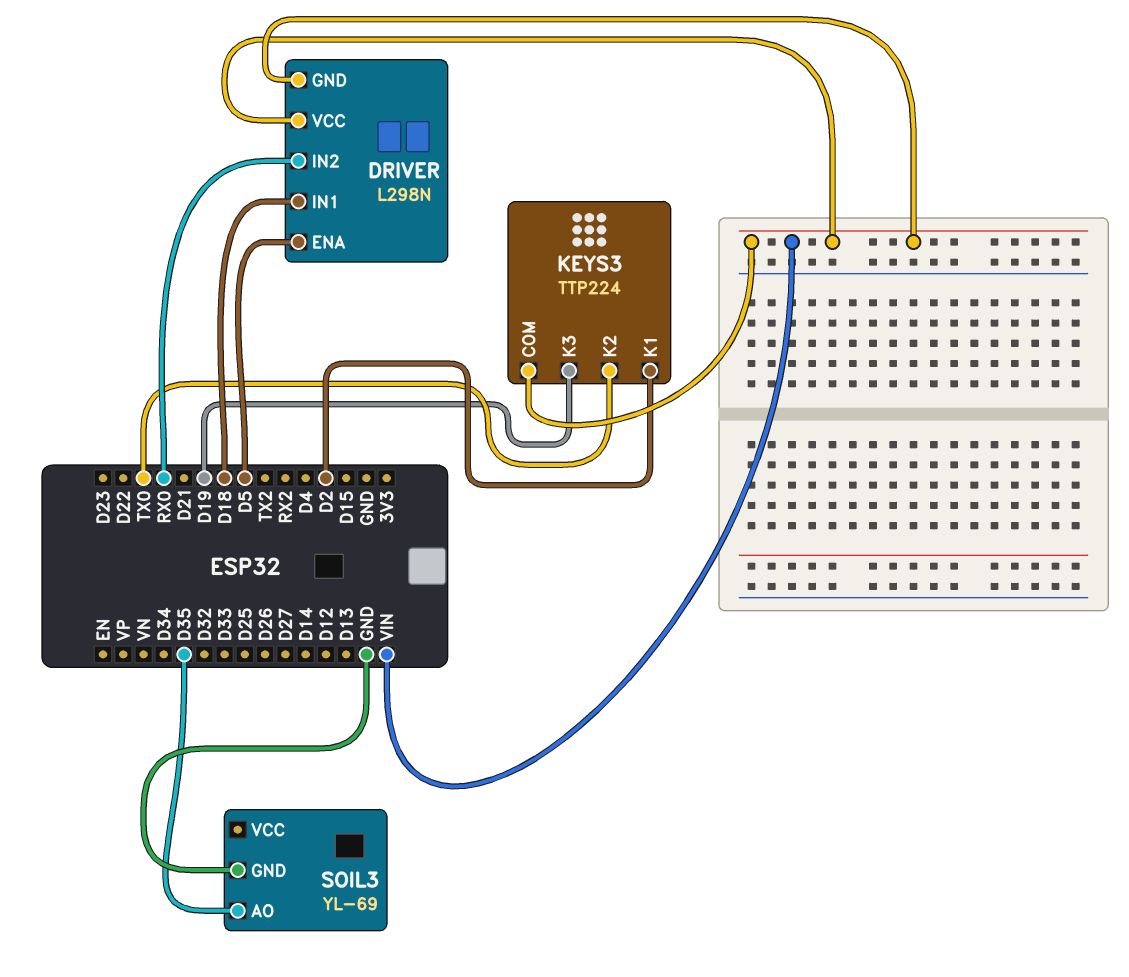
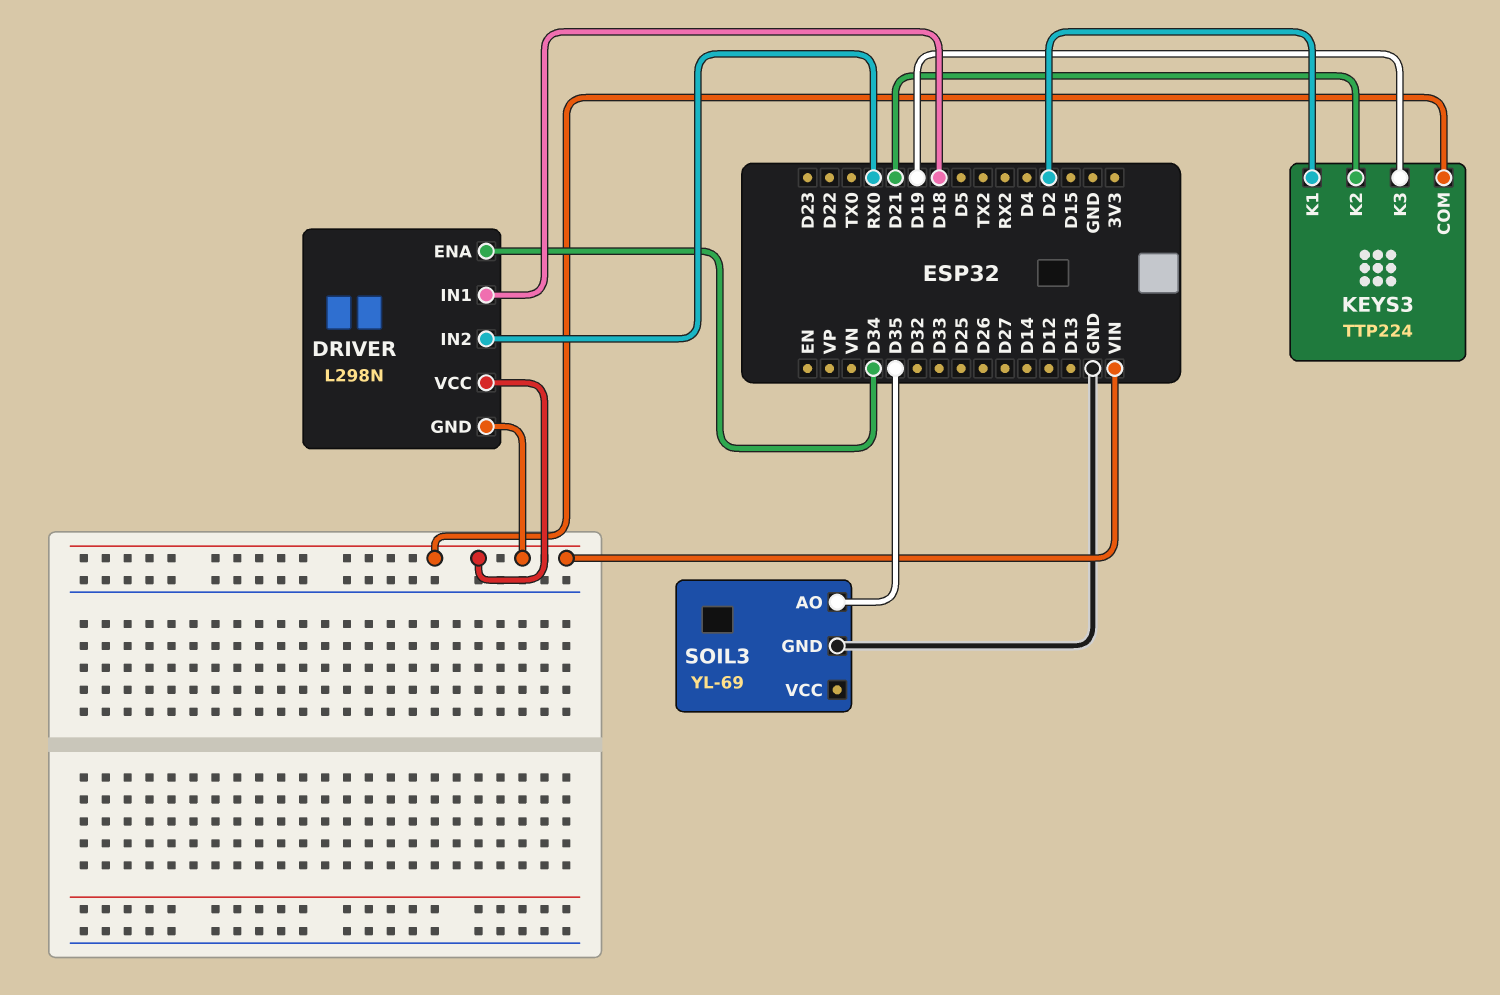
DRIVER pin ENA: D5 -> D34
KEYS3 pin K2: TX0 -> D21

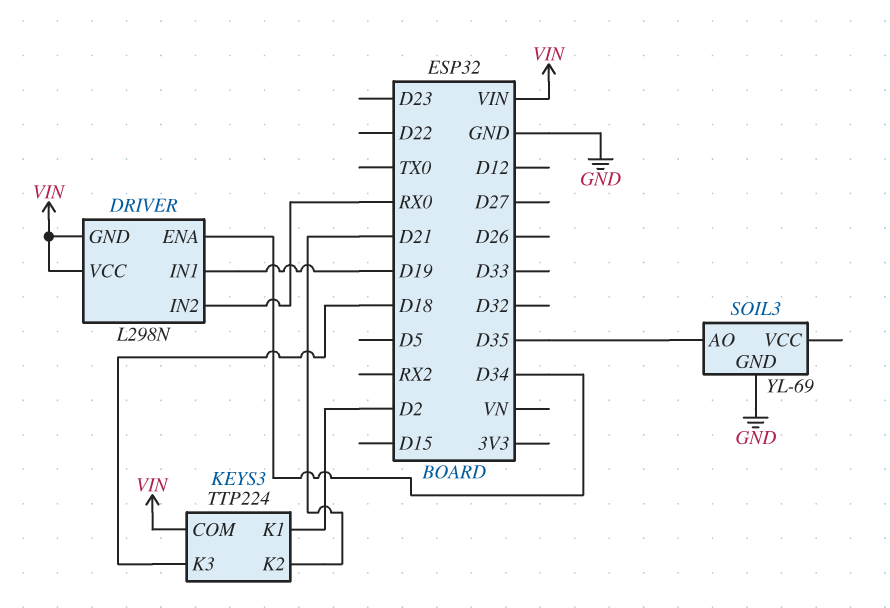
DRIVER pin IN1: D18 -> D19
KEYS3 pin K3: D19 -> D18

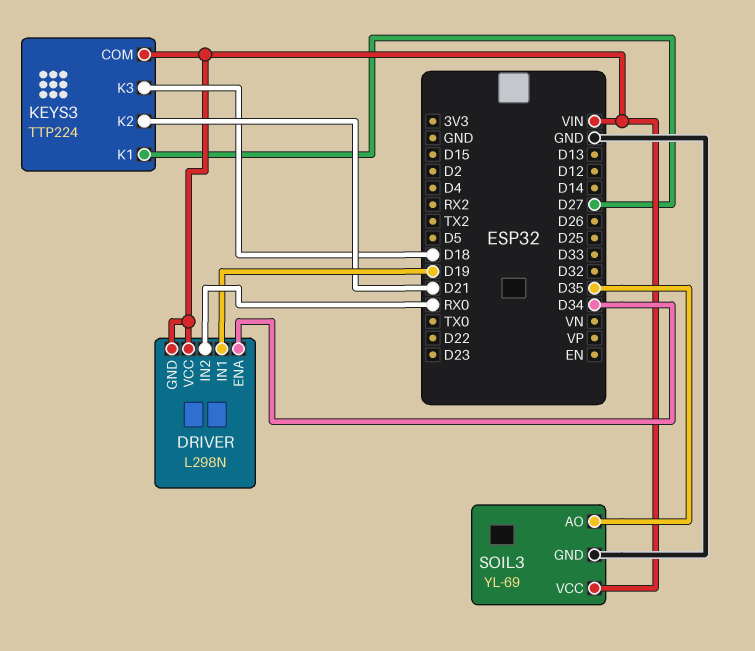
KEYS3 pin K1: D2 -> D27
SOIL3 pin VCC: none -> VIN

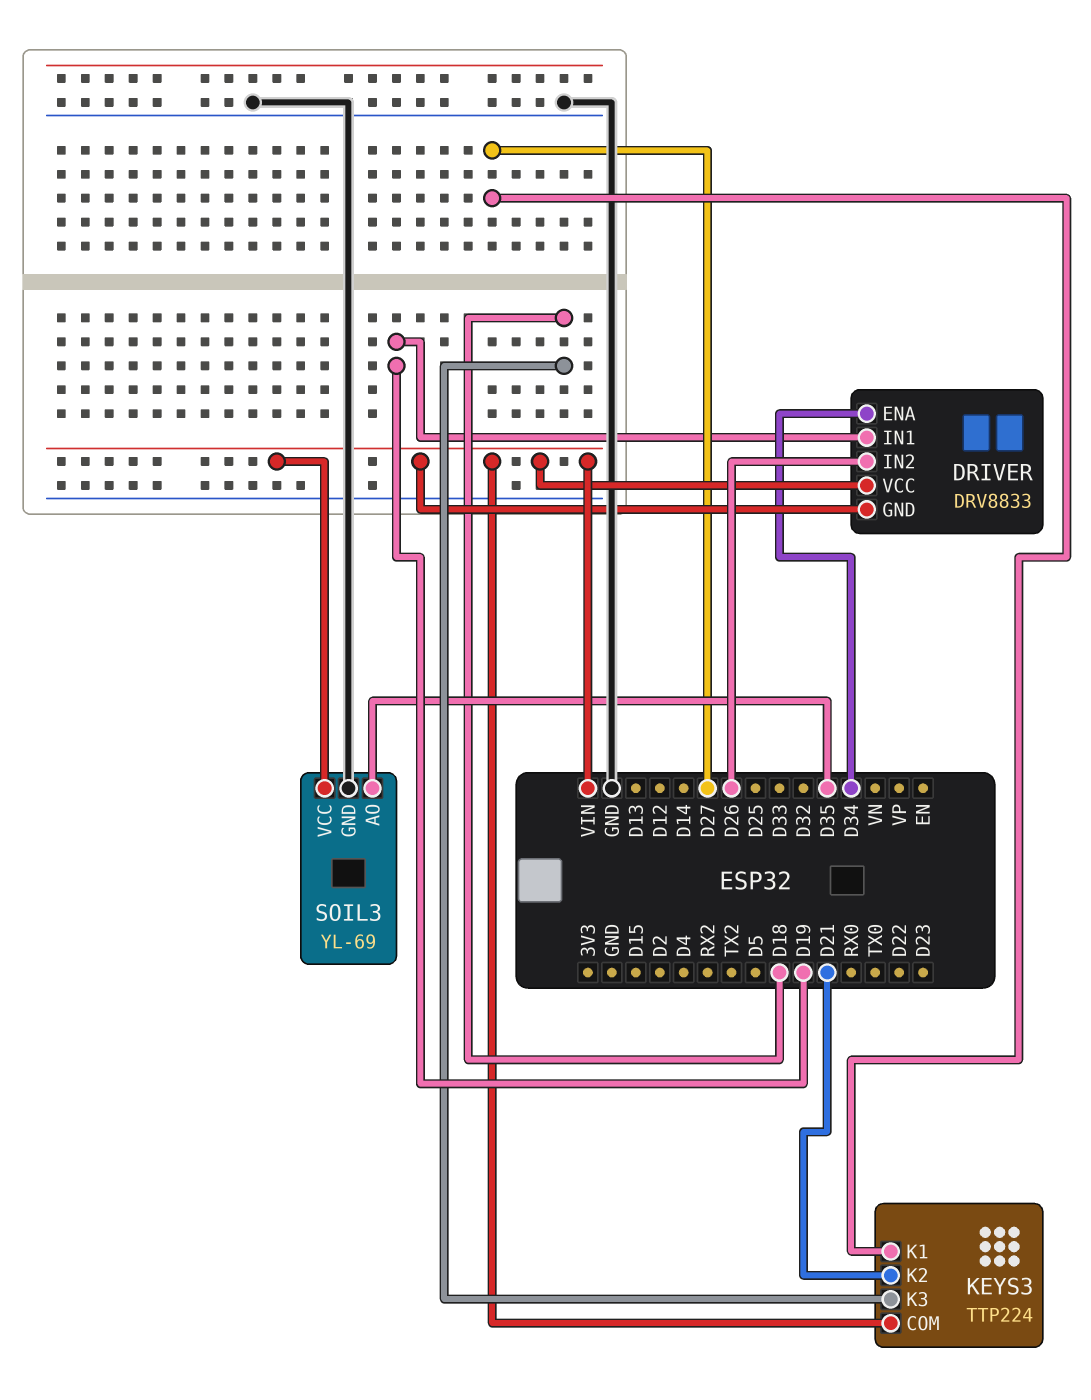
DRIVER: L298N -> DRV8833
DRIVER pin IN2: RX0 -> D26

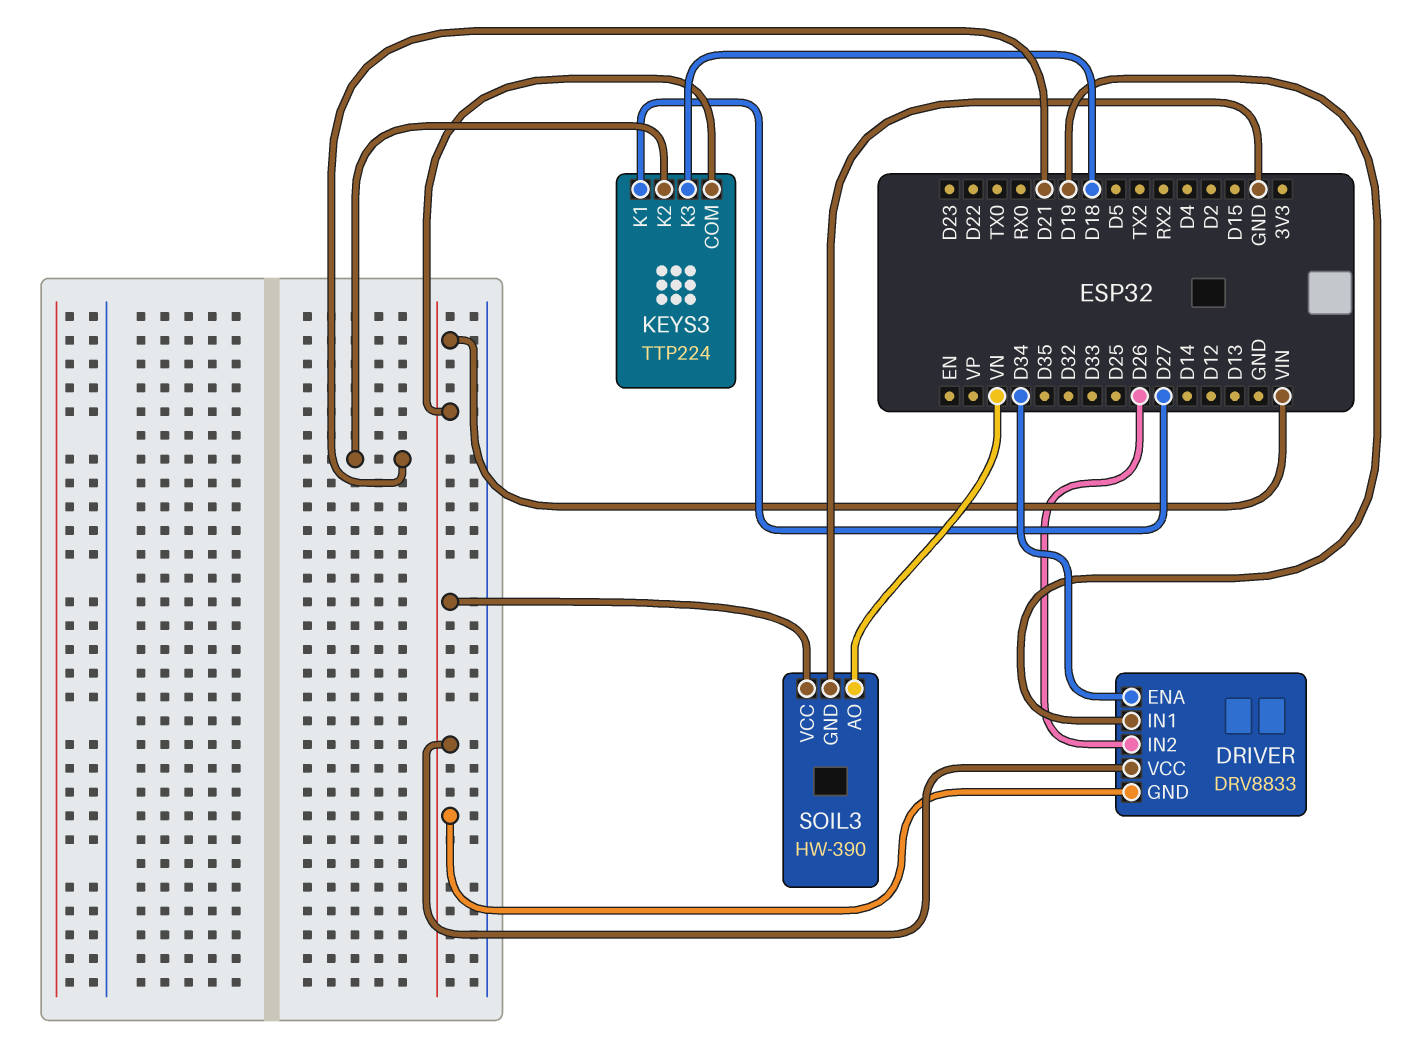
SOIL3: YL-69 -> HW-390
SOIL3 pin AO: D35 -> VN

